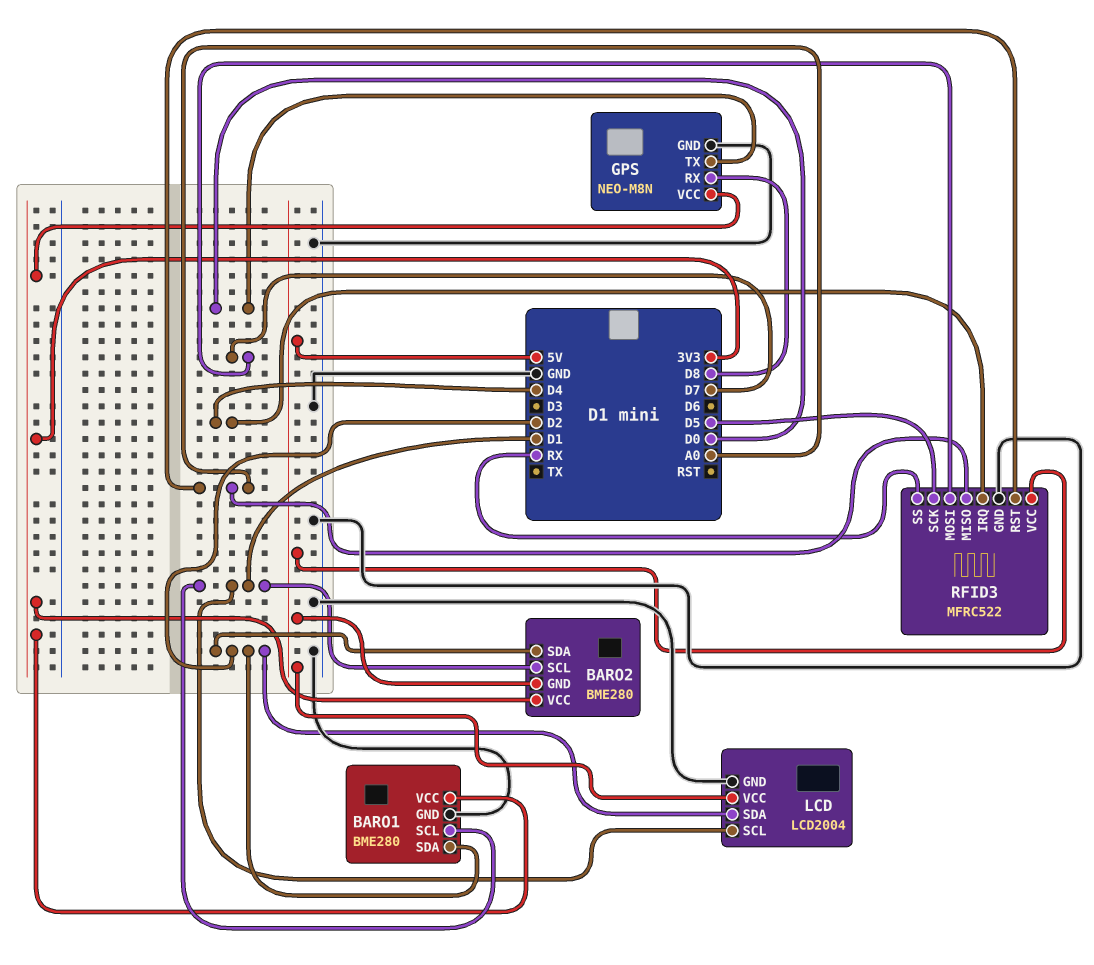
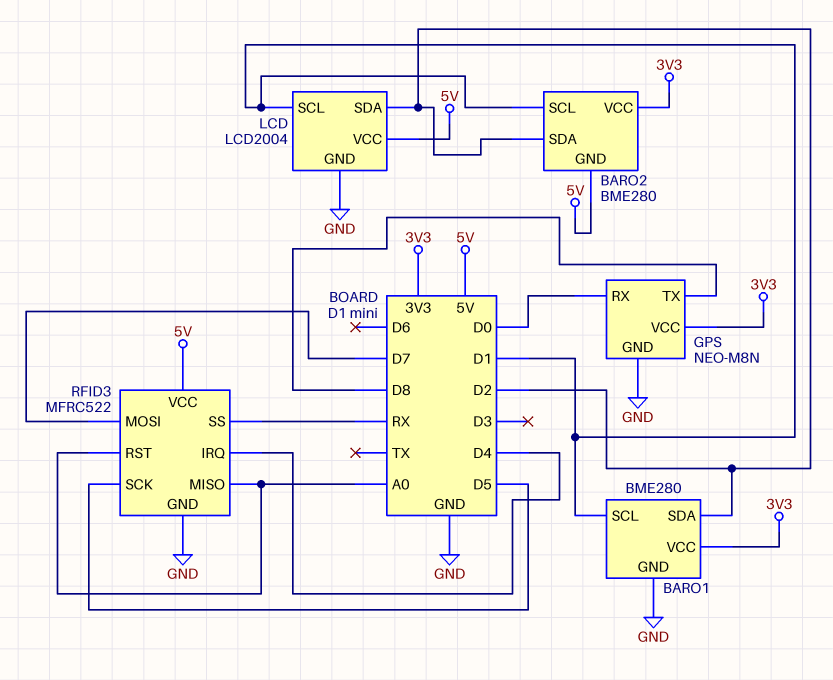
GPS pin RX: D8 -> D0
GPS pin TX: D0 -> D8

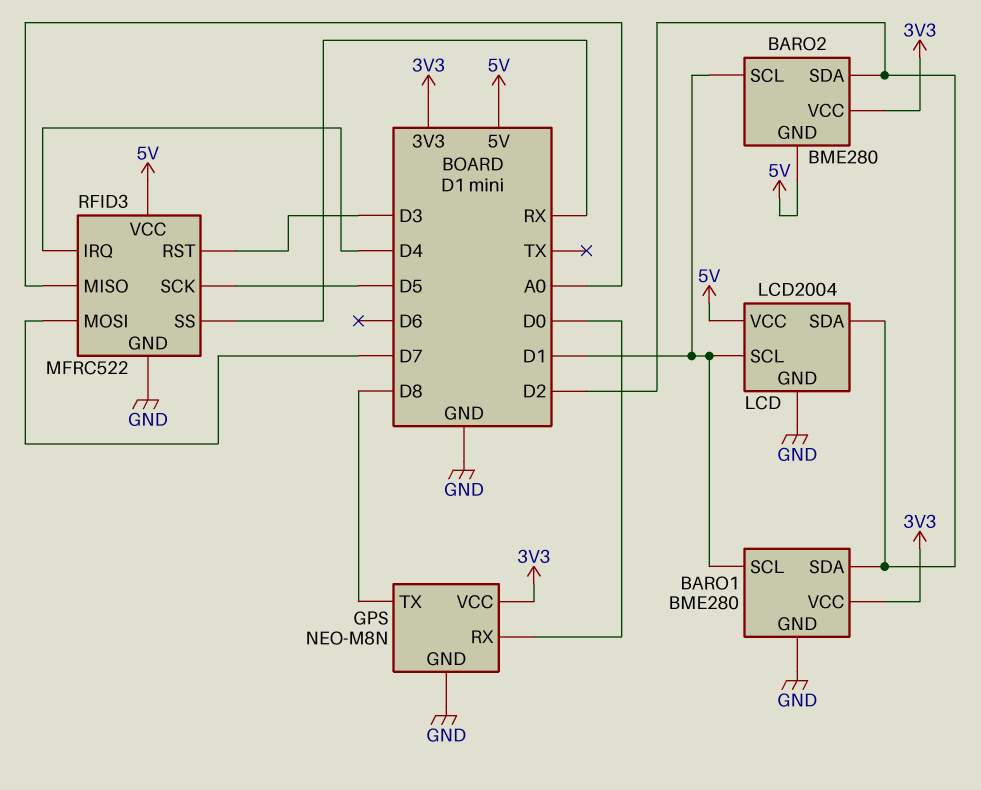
RFID3 pin RST: A0 -> D3

